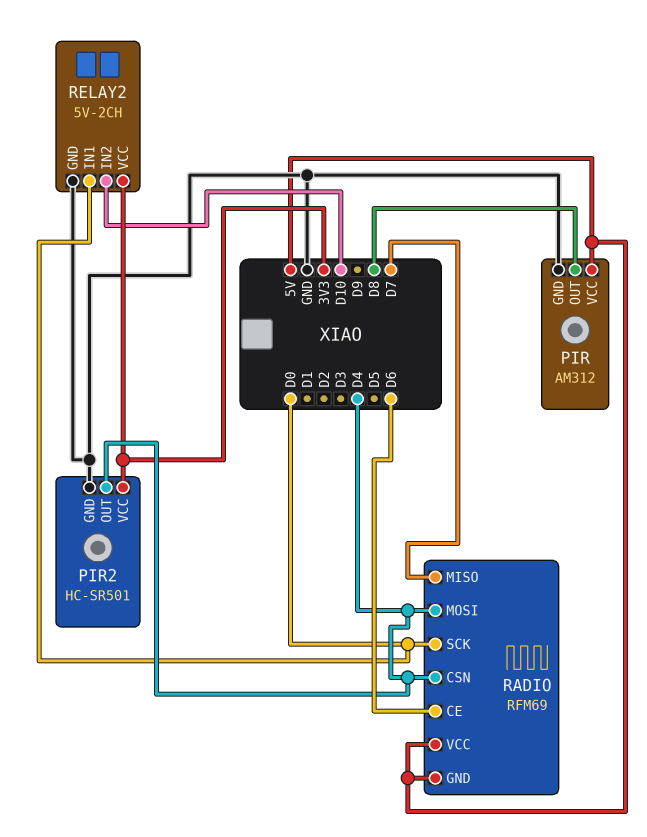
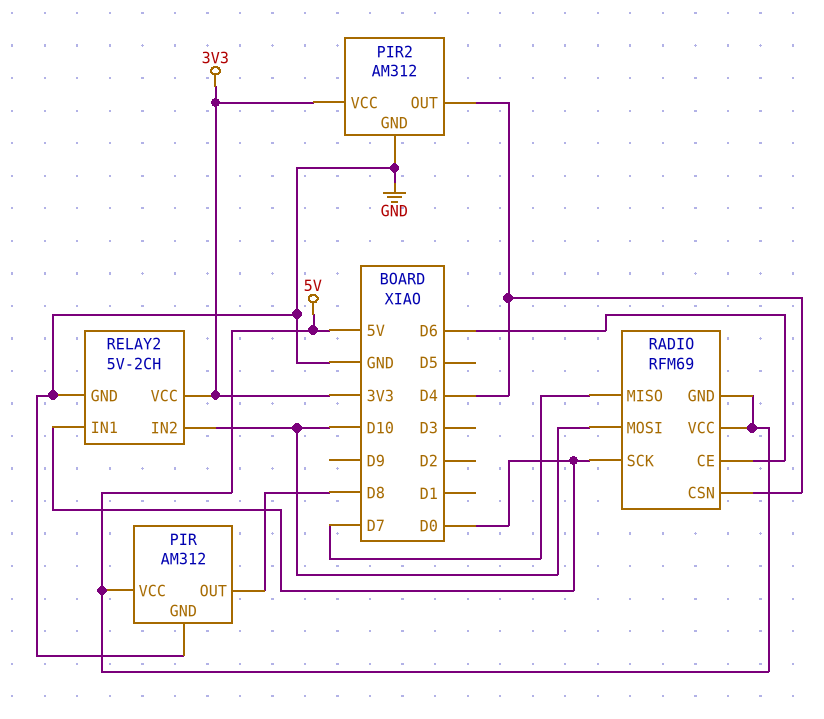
PIR2: HC-SR501 -> AM312
RADIO pin MOSI: D4 -> D10

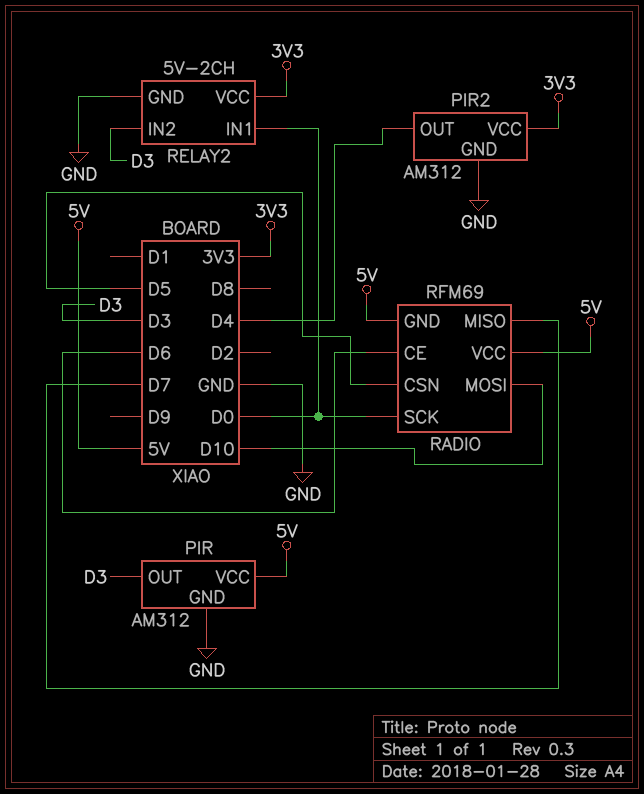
PIR pin OUT: D8 -> D3
RADIO pin CSN: D4 -> D5
RELAY2 pin IN2: D10 -> D3

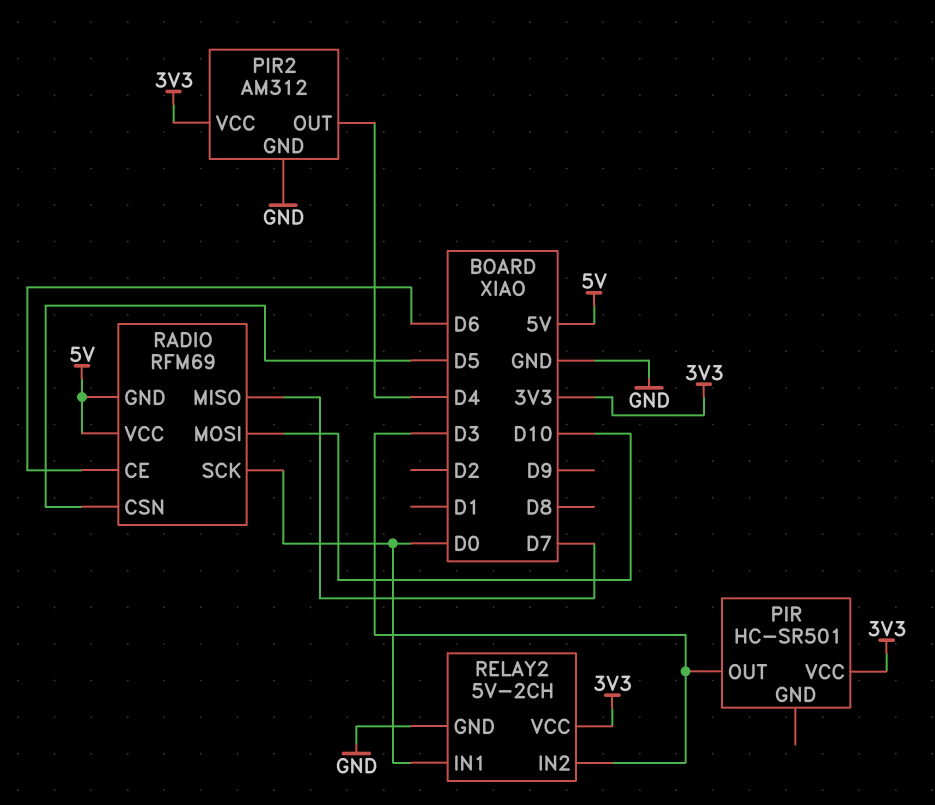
PIR: AM312 -> HC-SR501
PIR pin GND: GND -> none
PIR pin VCC: 5V -> 3V3

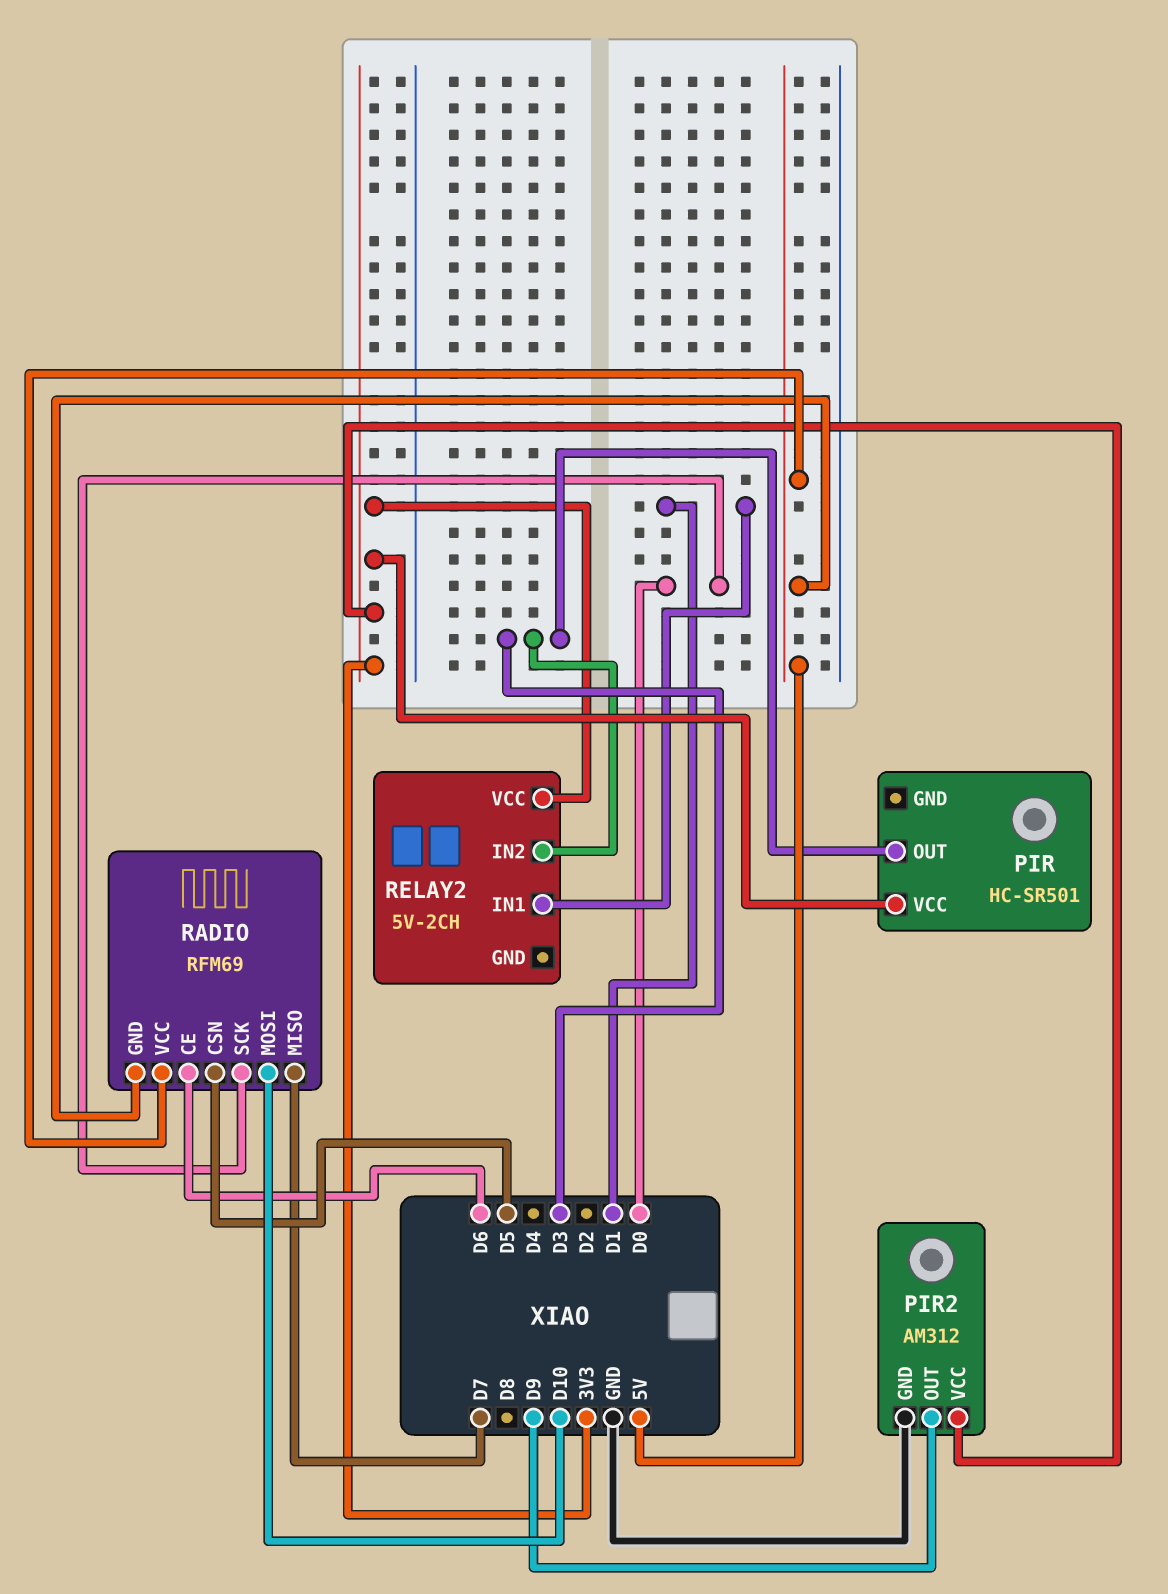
PIR2 pin OUT: D4 -> D9
RELAY2 pin GND: GND -> none
RELAY2 pin IN1: D0 -> D1

